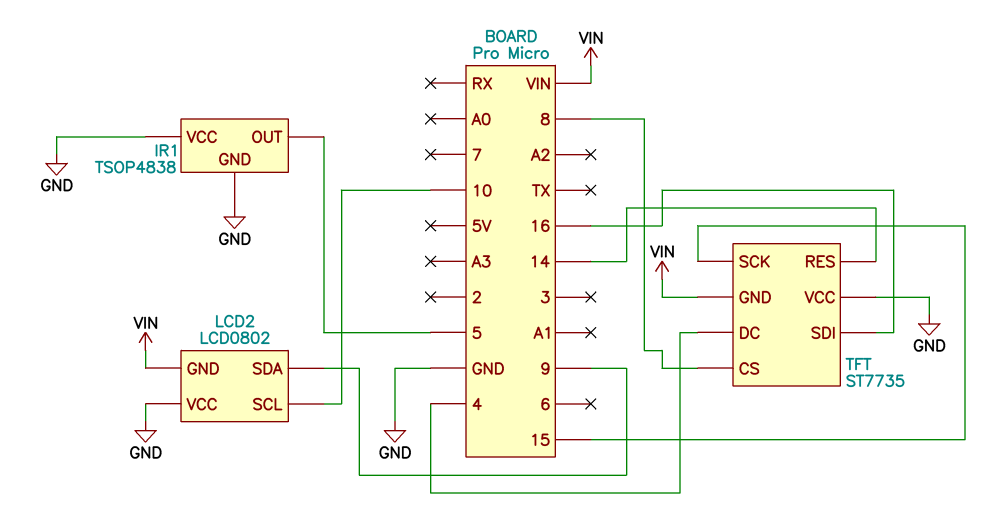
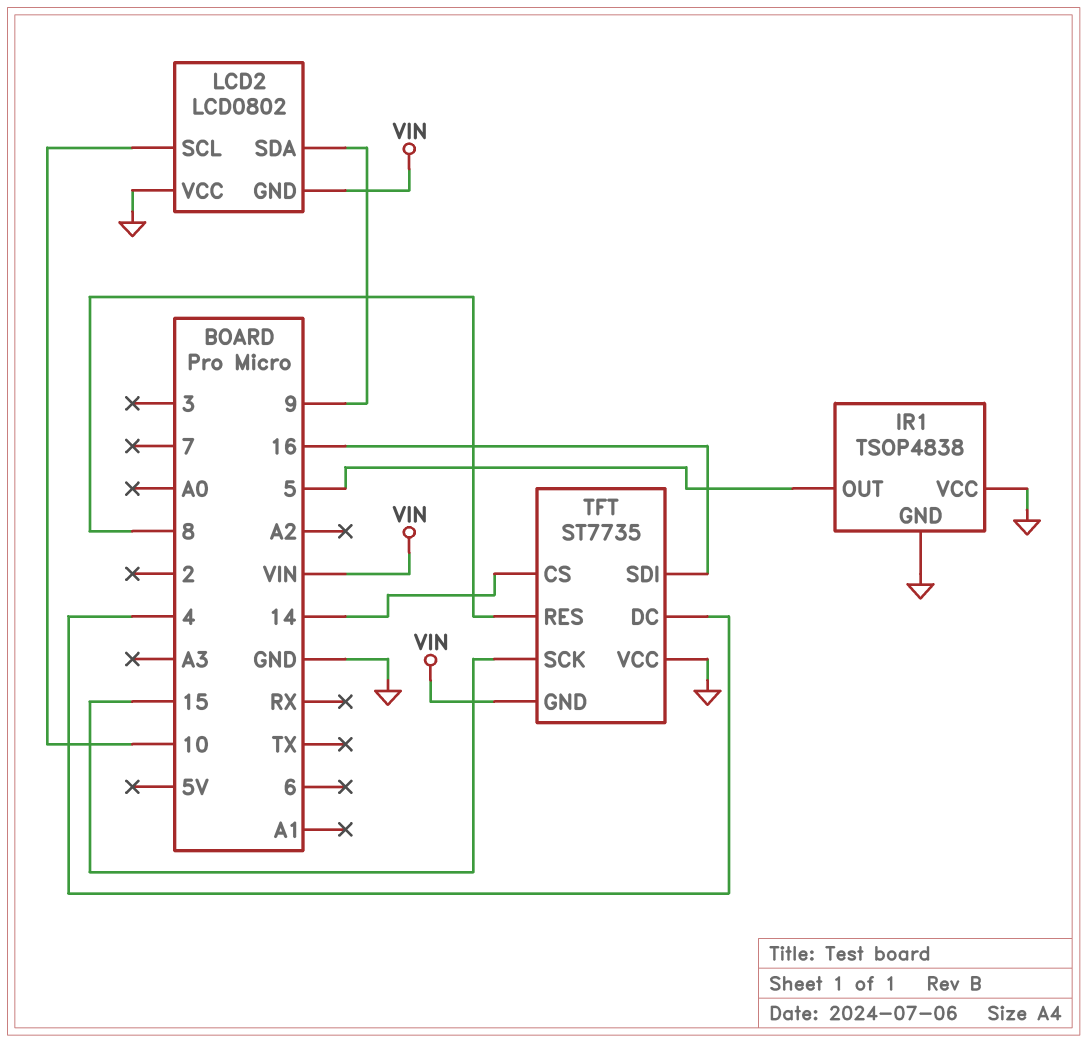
TFT pin CS: 8 -> 14
TFT pin RES: 14 -> 8

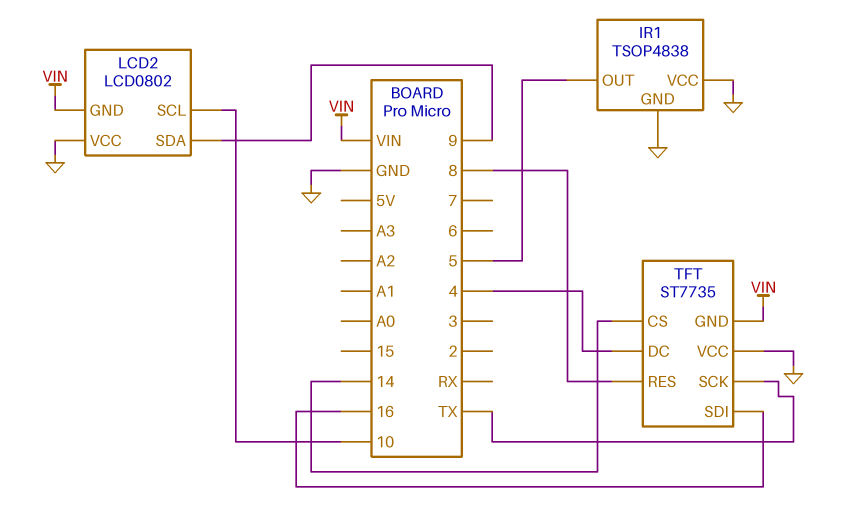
TFT pin SCK: 15 -> TX

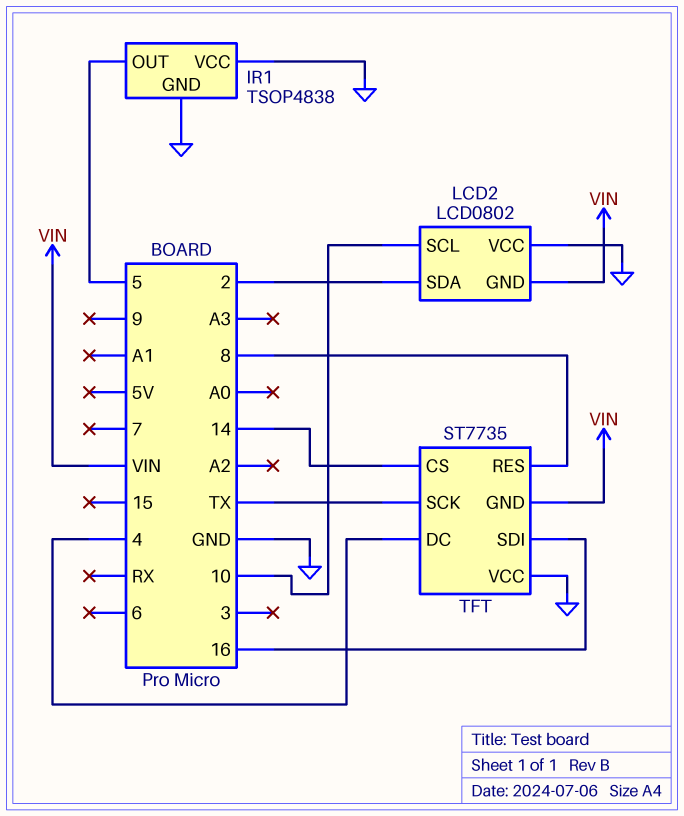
LCD2 pin SDA: 9 -> 2

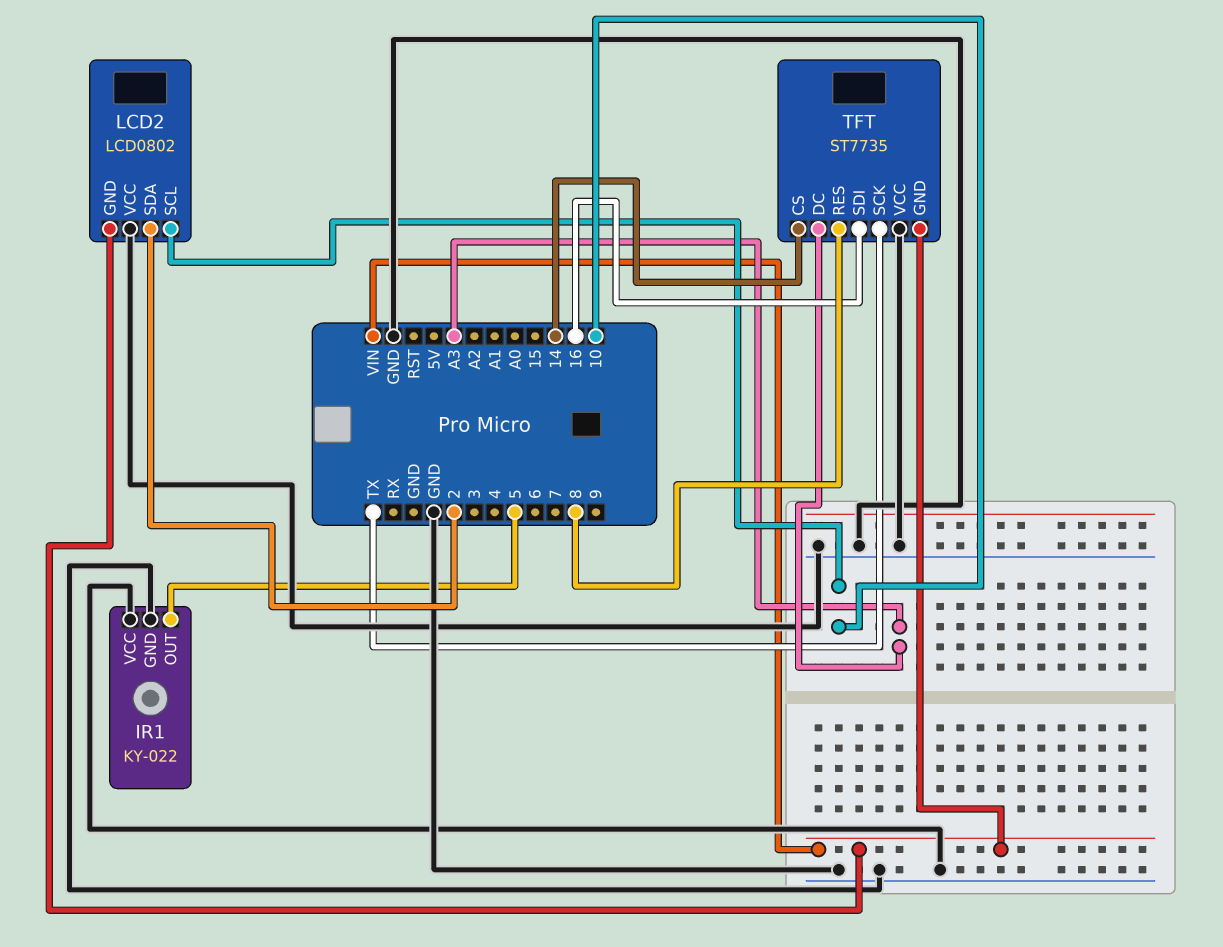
IR1: TSOP4838 -> KY-022
TFT pin DC: 4 -> A3

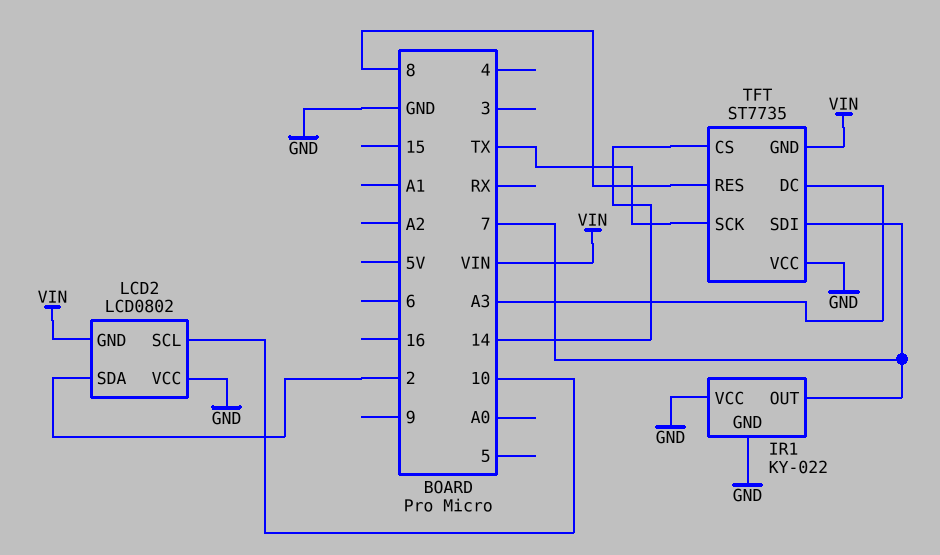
IR1 pin OUT: 5 -> 7
TFT pin SDI: 16 -> 7

